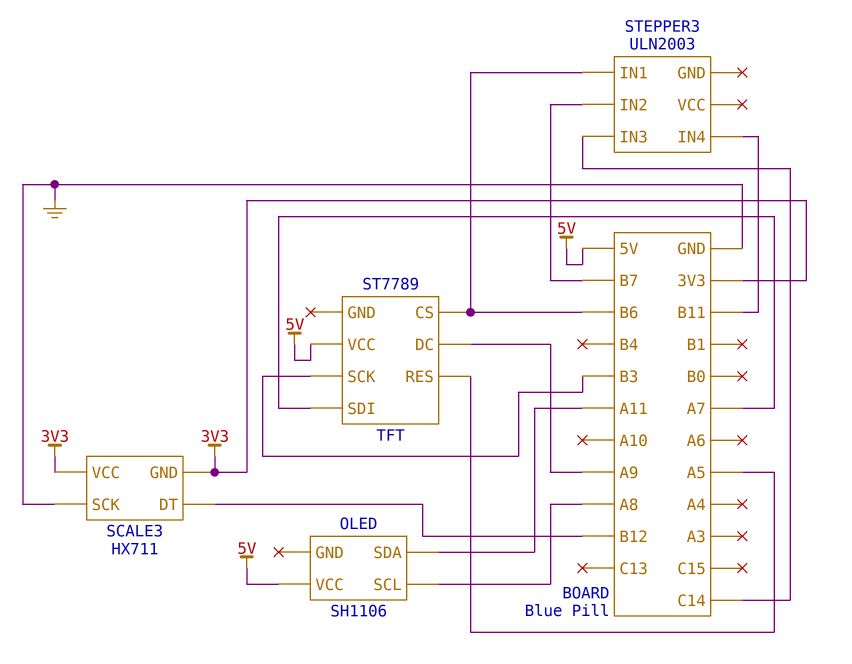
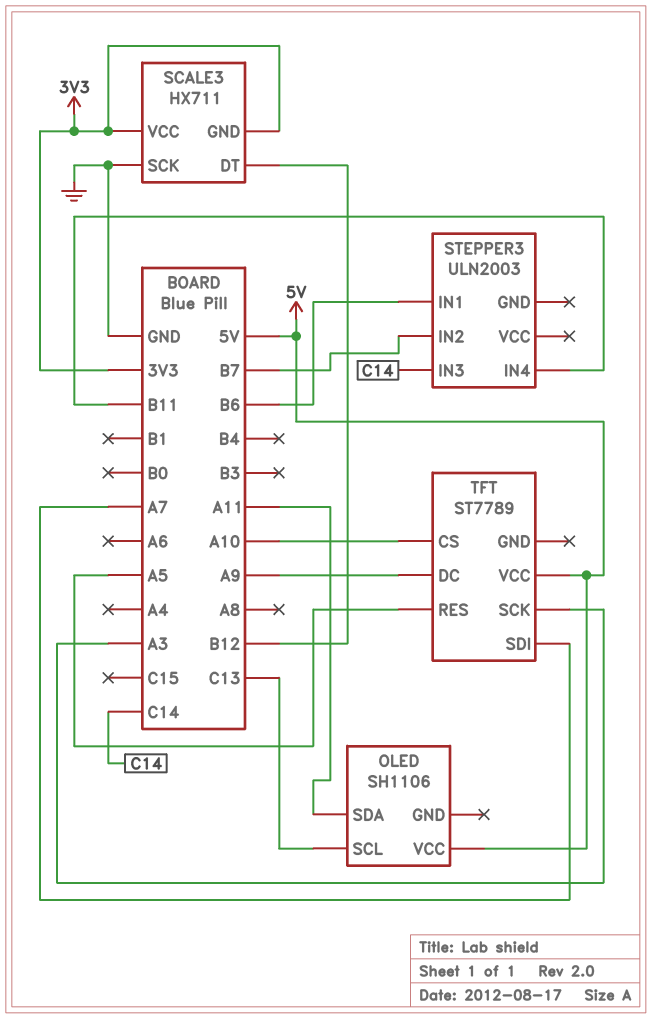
OLED pin SCL: A8 -> C13
TFT pin CS: B6 -> A10
TFT pin SCK: B3 -> A3

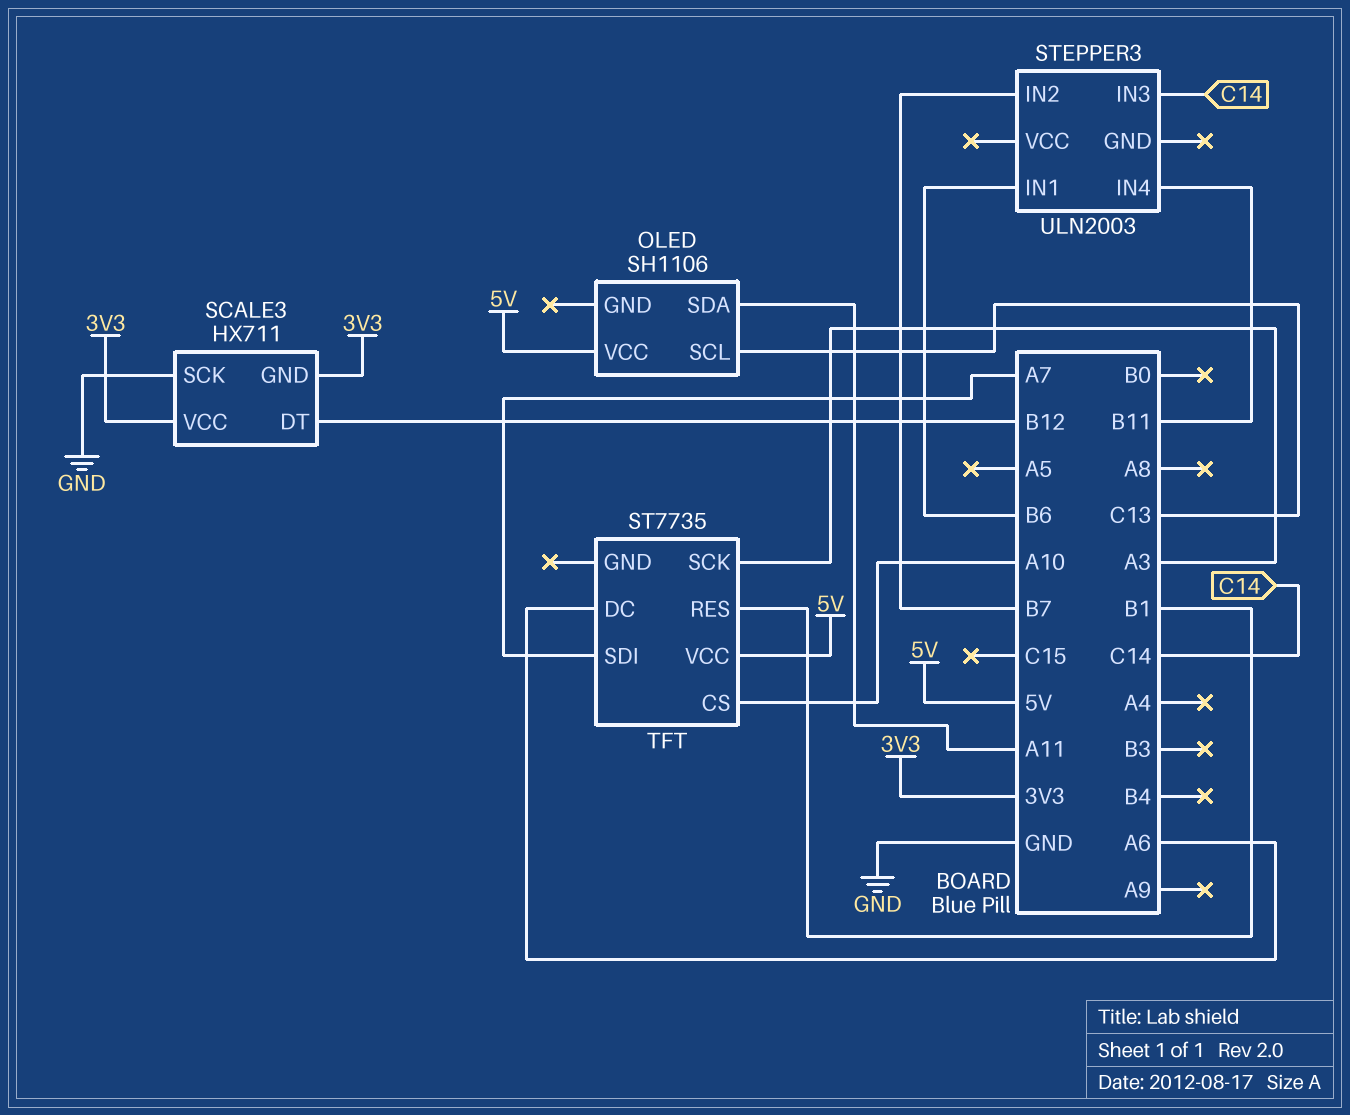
TFT: ST7789 -> ST7735
TFT pin DC: A9 -> A6
TFT pin RES: A5 -> B1

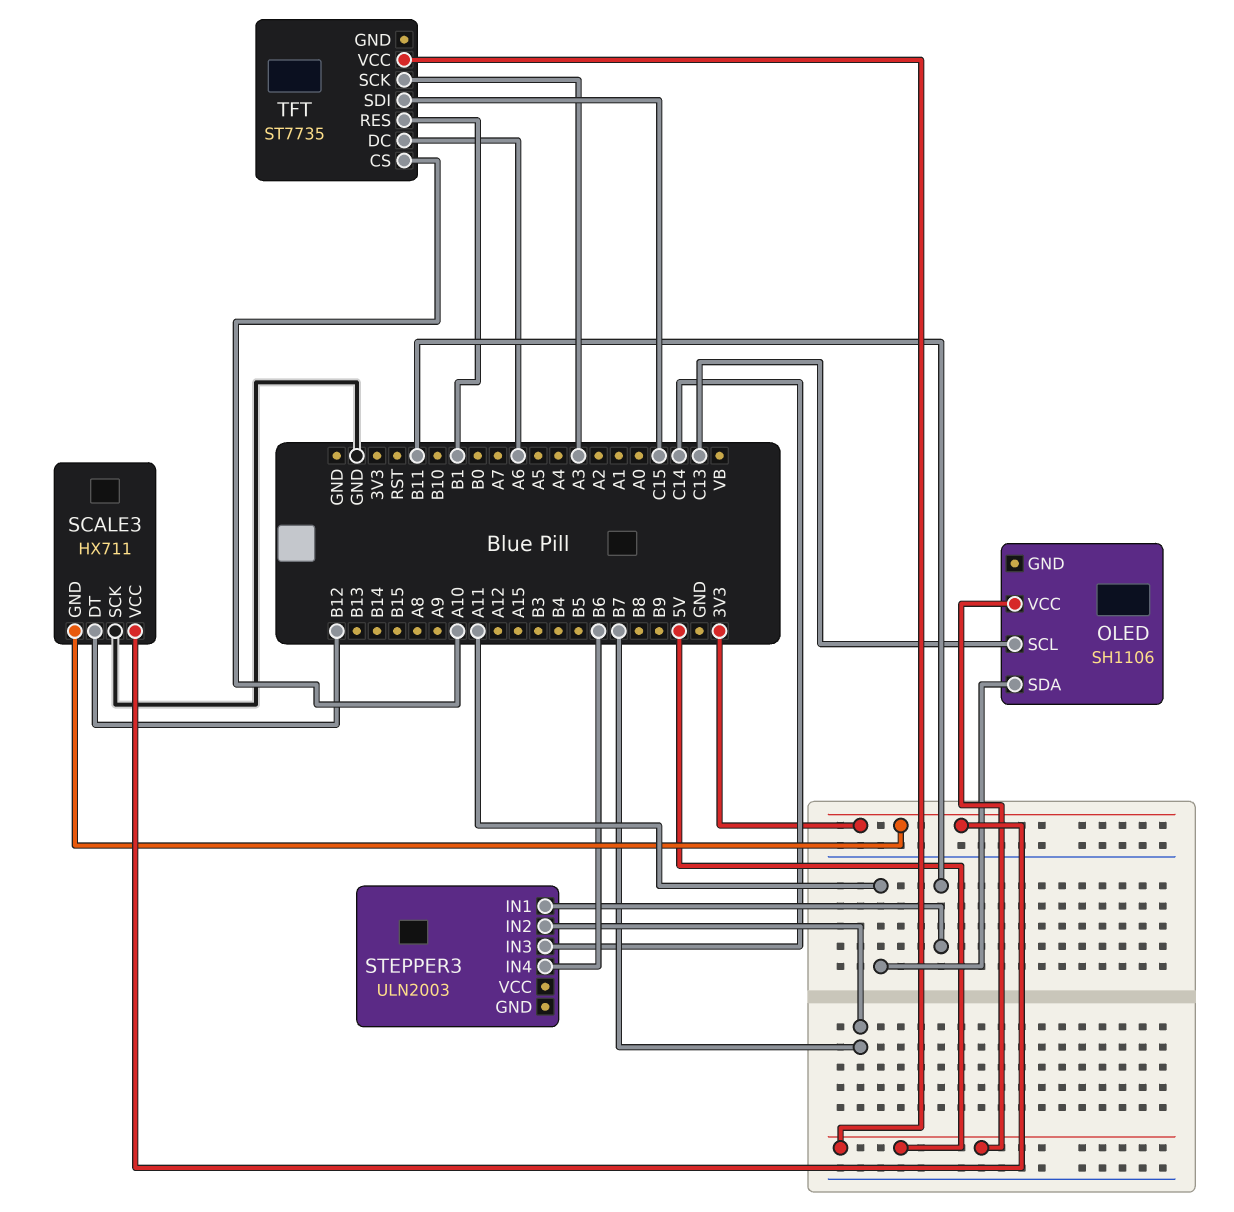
STEPPER3 pin IN1: B6 -> B11
STEPPER3 pin IN4: B11 -> B6
TFT pin SDI: A7 -> C15

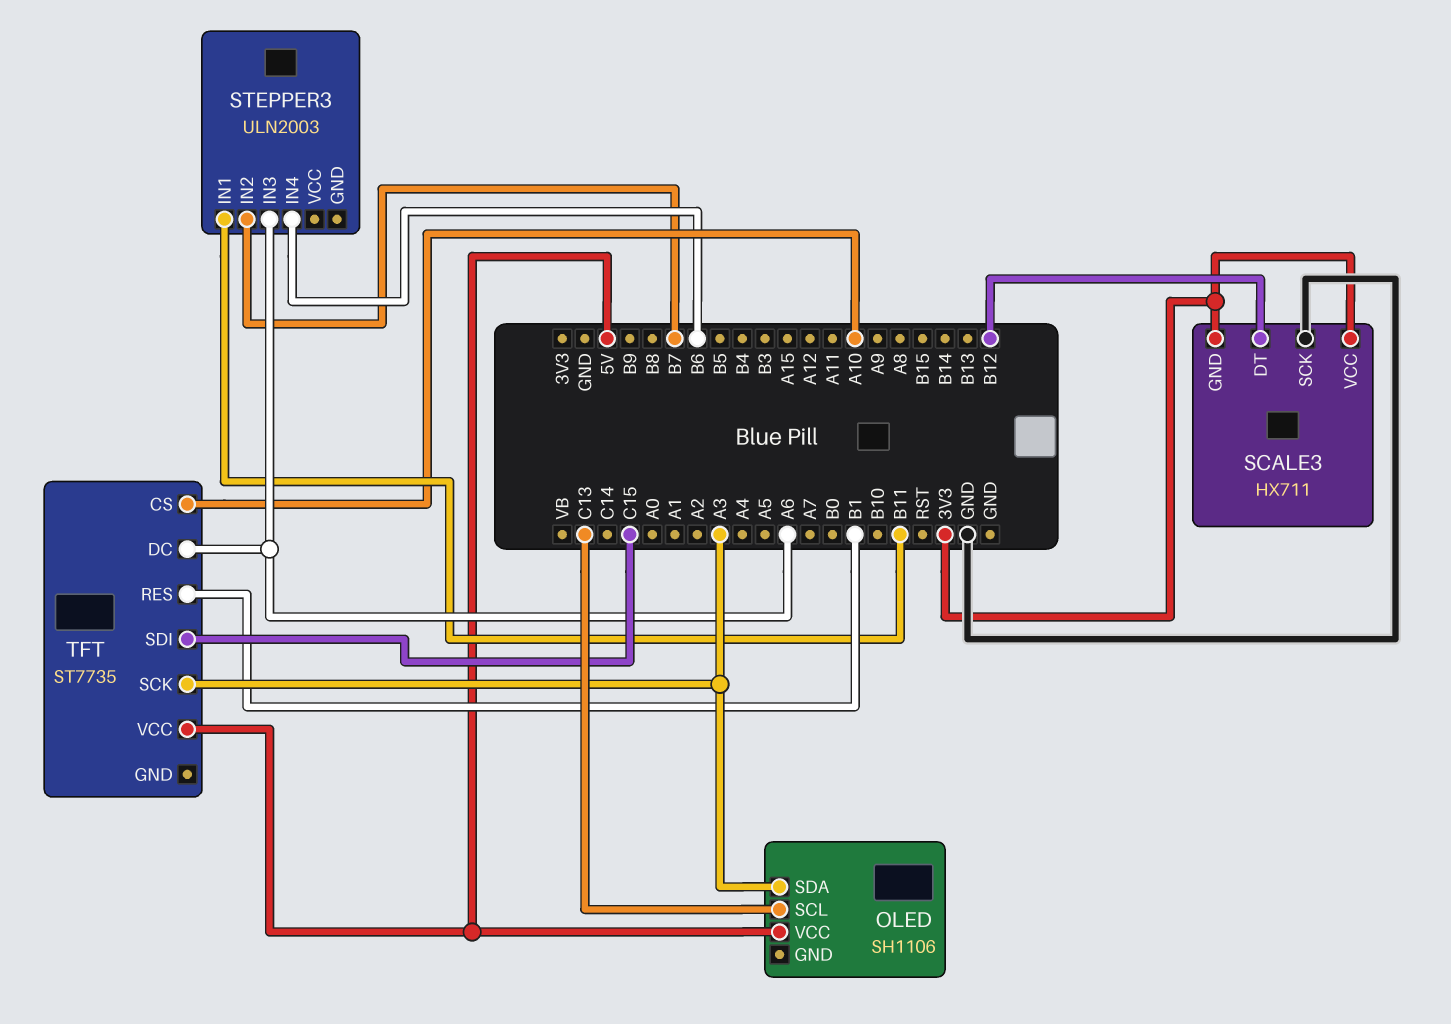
OLED pin SDA: A11 -> A3
STEPPER3 pin IN3: C14 -> A6

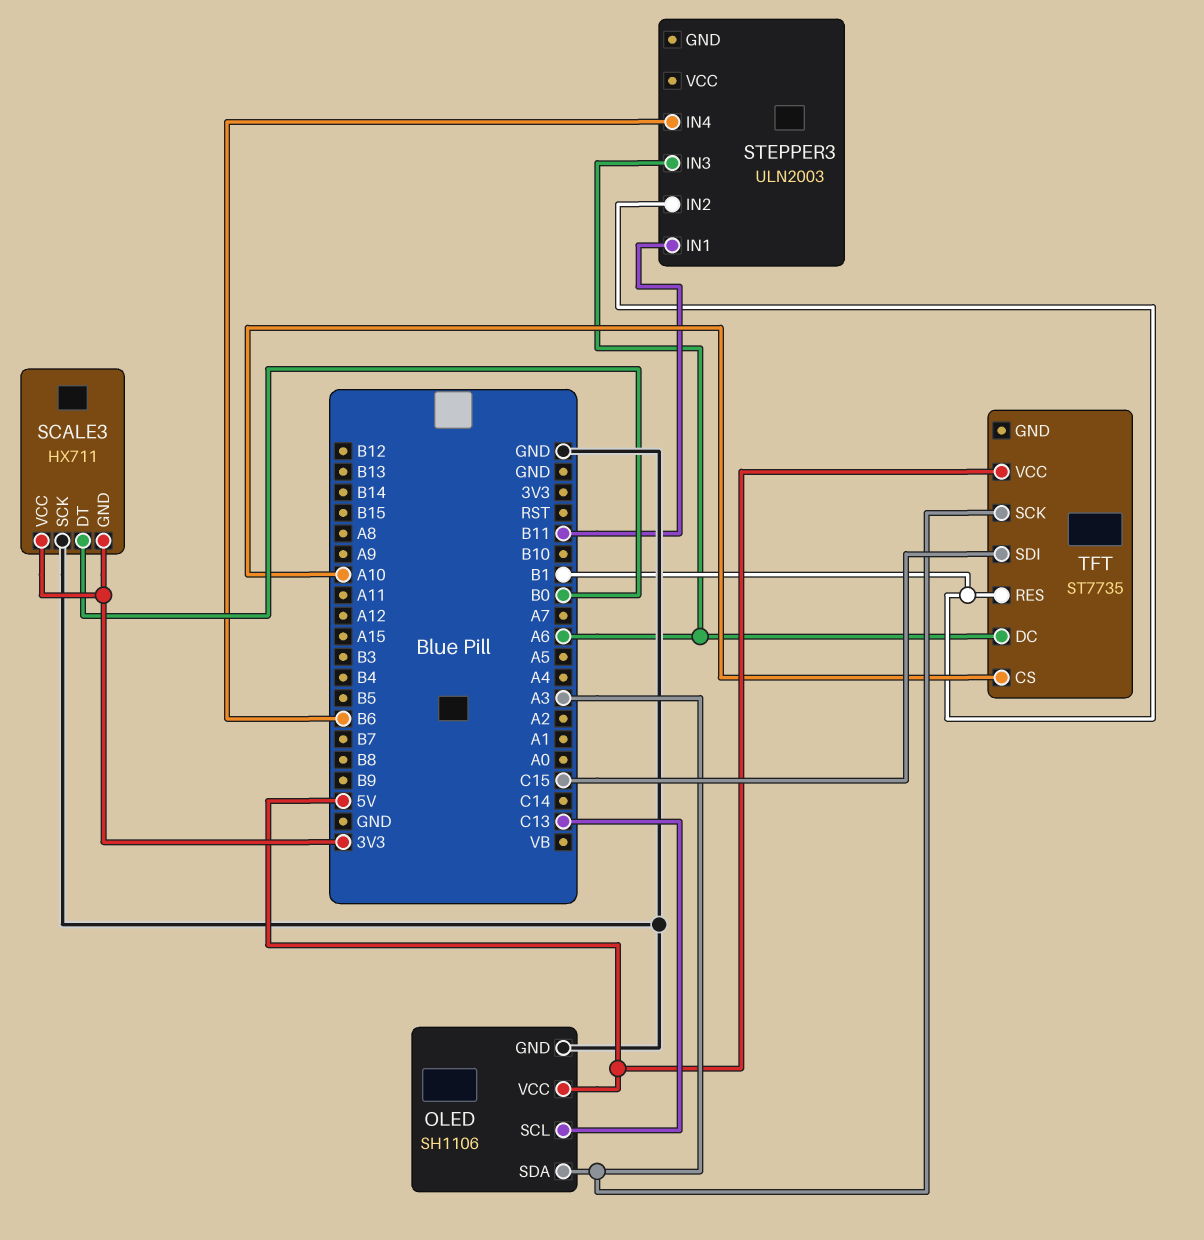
OLED pin GND: none -> GND
SCALE3 pin DT: B12 -> B0
STEPPER3 pin IN2: B7 -> B1

